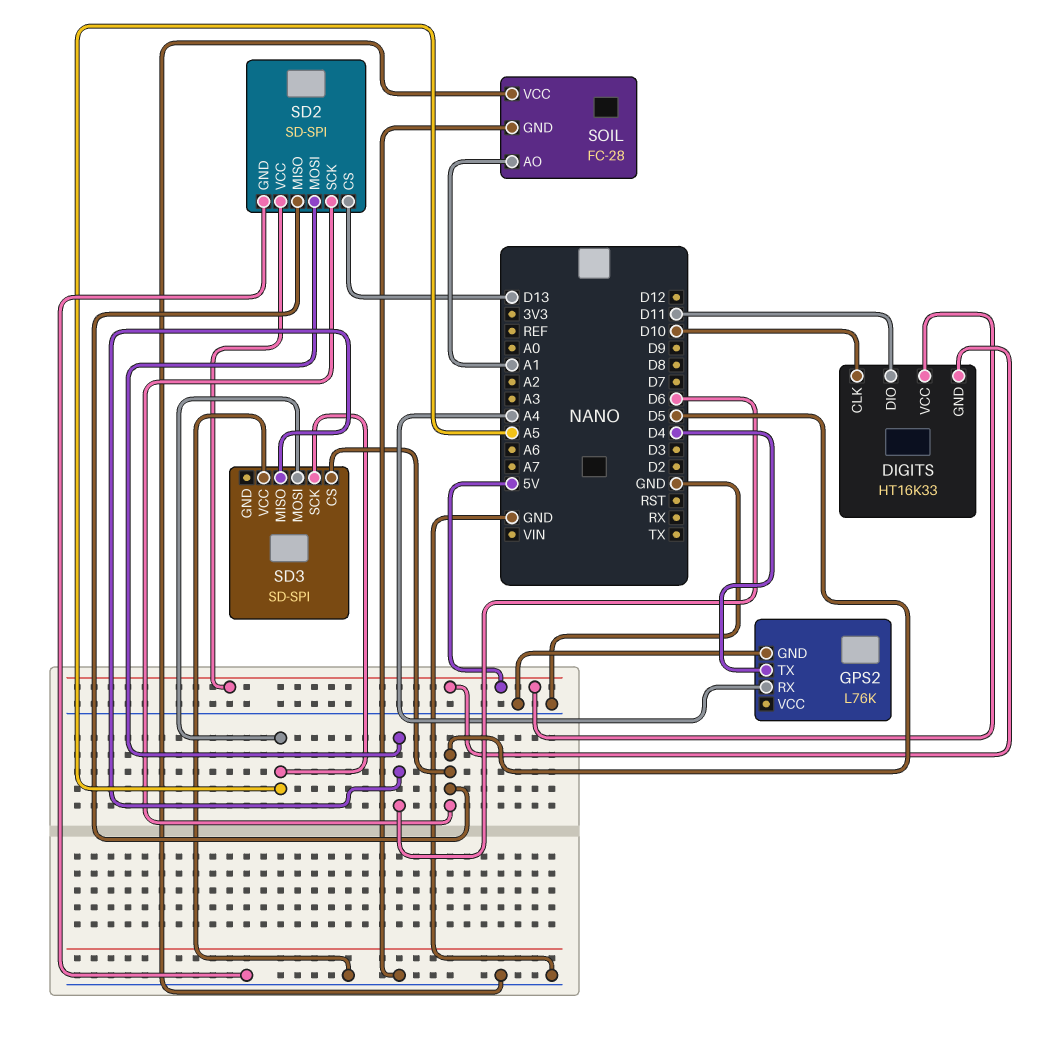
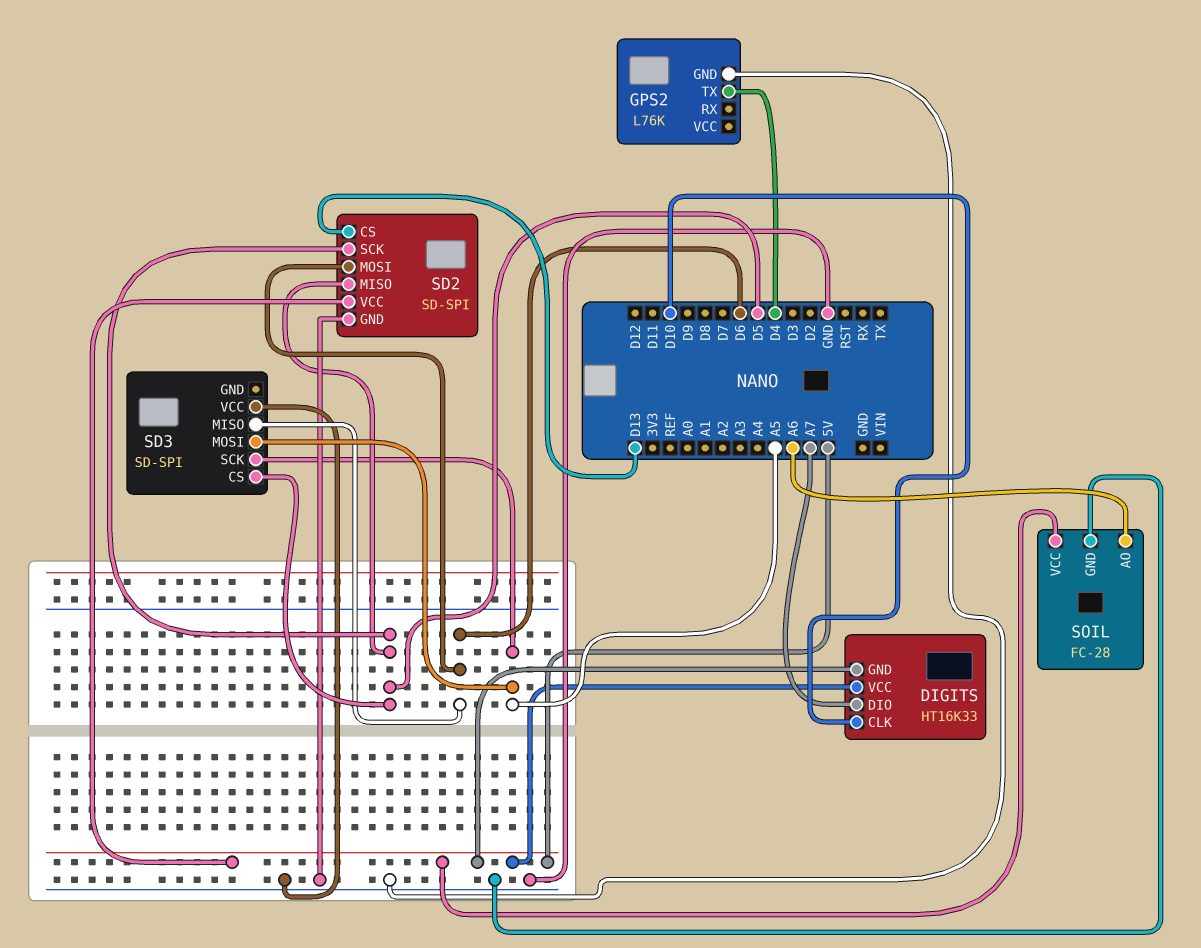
DIGITS pin DIO: D11 -> A7
GPS2 pin RX: A4 -> none
SOIL pin AO: A1 -> A6
SOIL pin VCC: GND -> 5V

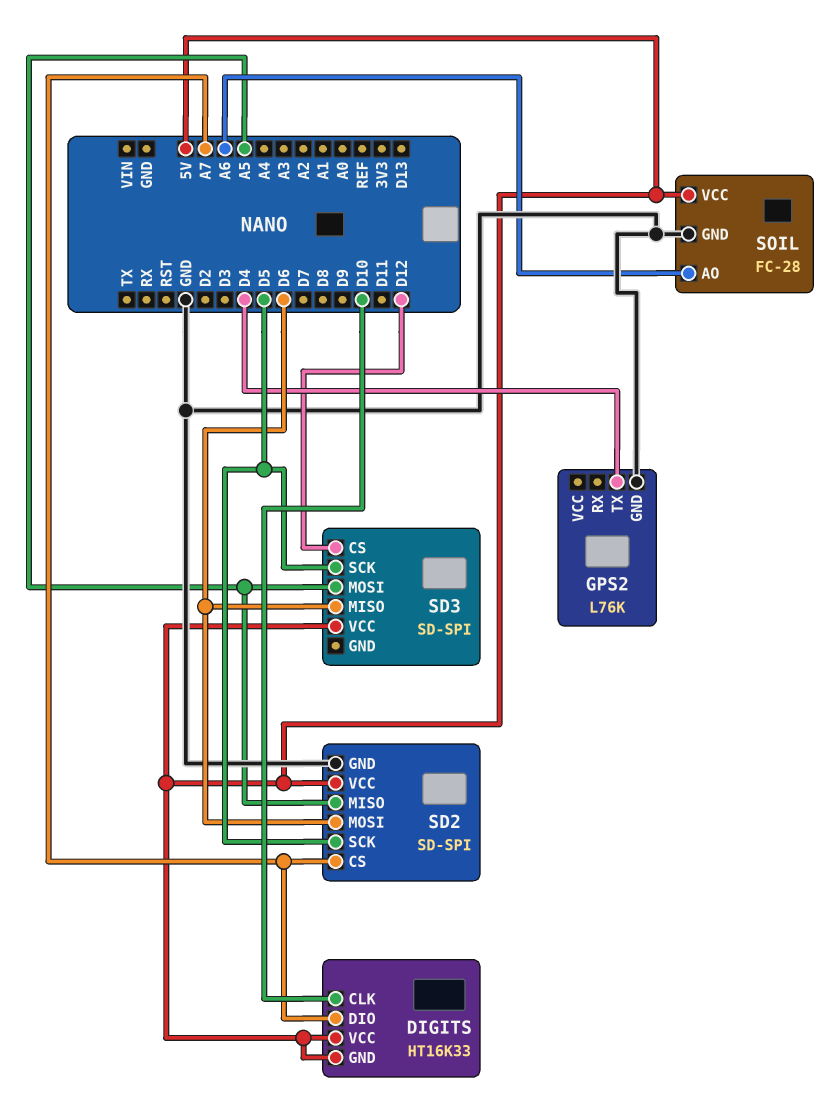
SD2 pin CS: D13 -> A7
SD2 pin MISO: D5 -> A5
SD3 pin CS: D5 -> D12
SD3 pin SCK: A5 -> D5
SD3 pin VCC: GND -> 5V

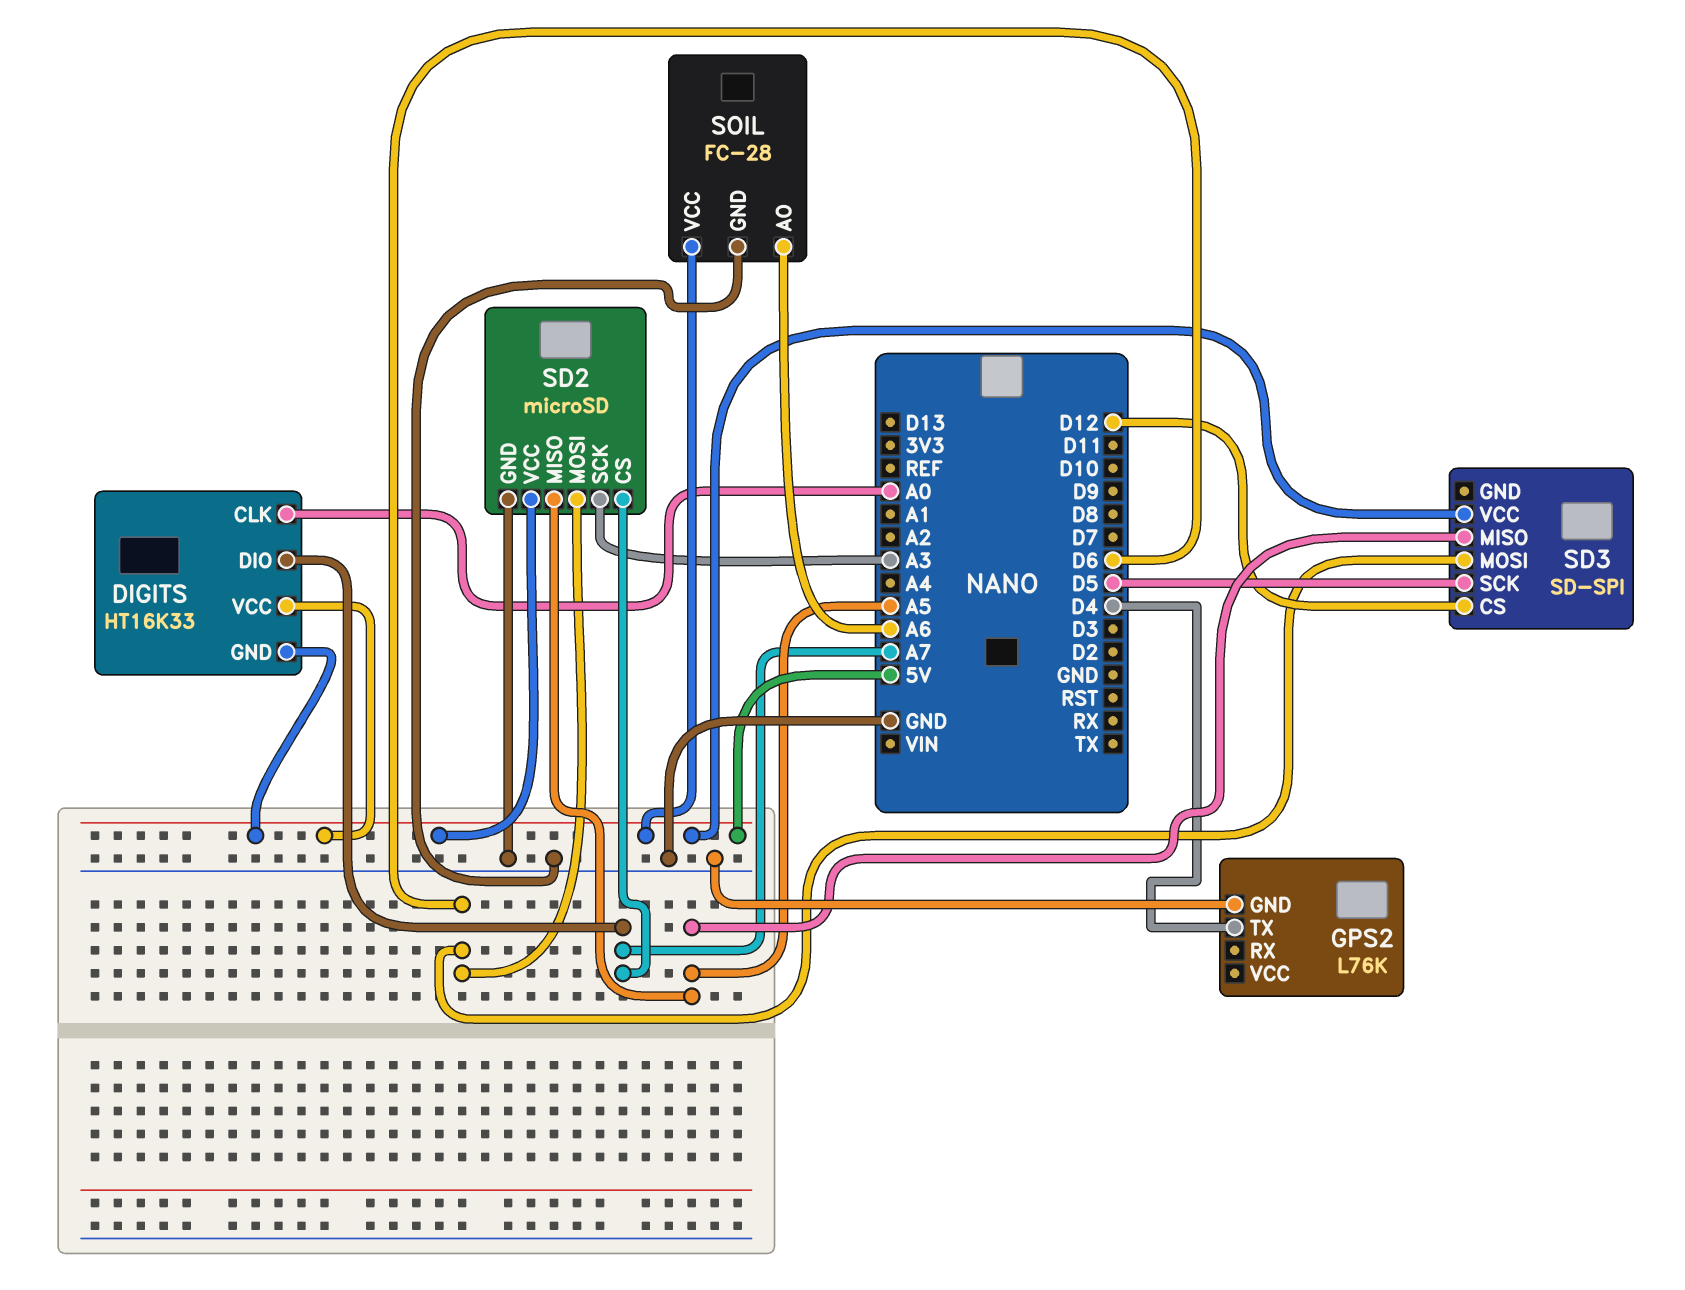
DIGITS pin CLK: D10 -> A0
SD2: SD-SPI -> microSD
SD2 pin SCK: D5 -> A3
SD3 pin MISO: D6 -> A5
SD3 pin MOSI: A5 -> D6

